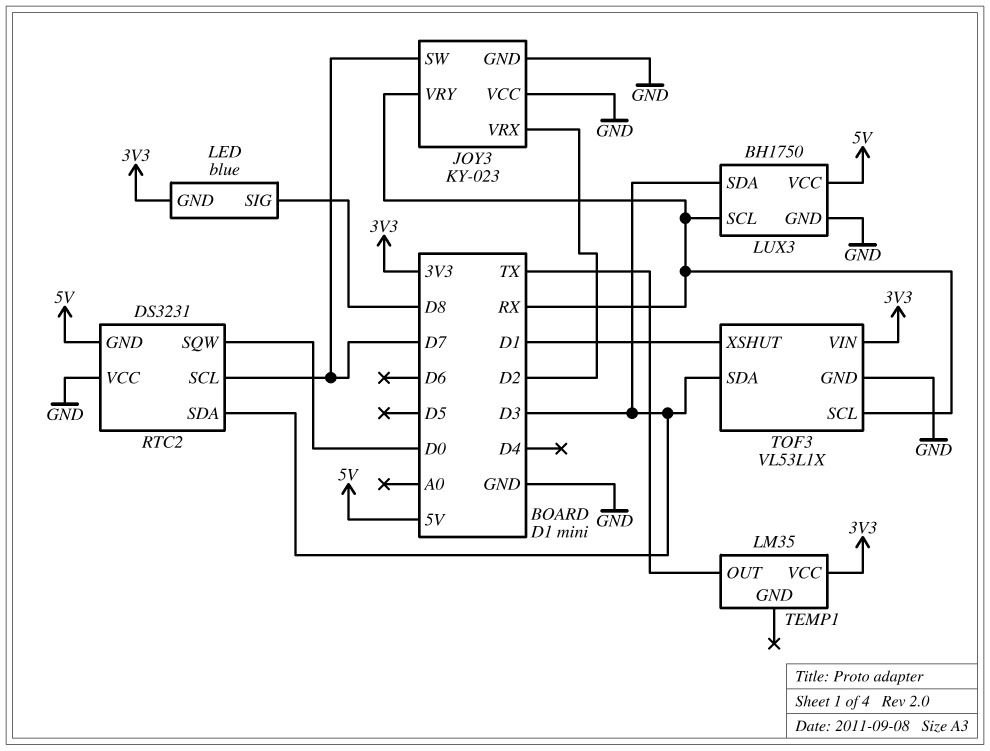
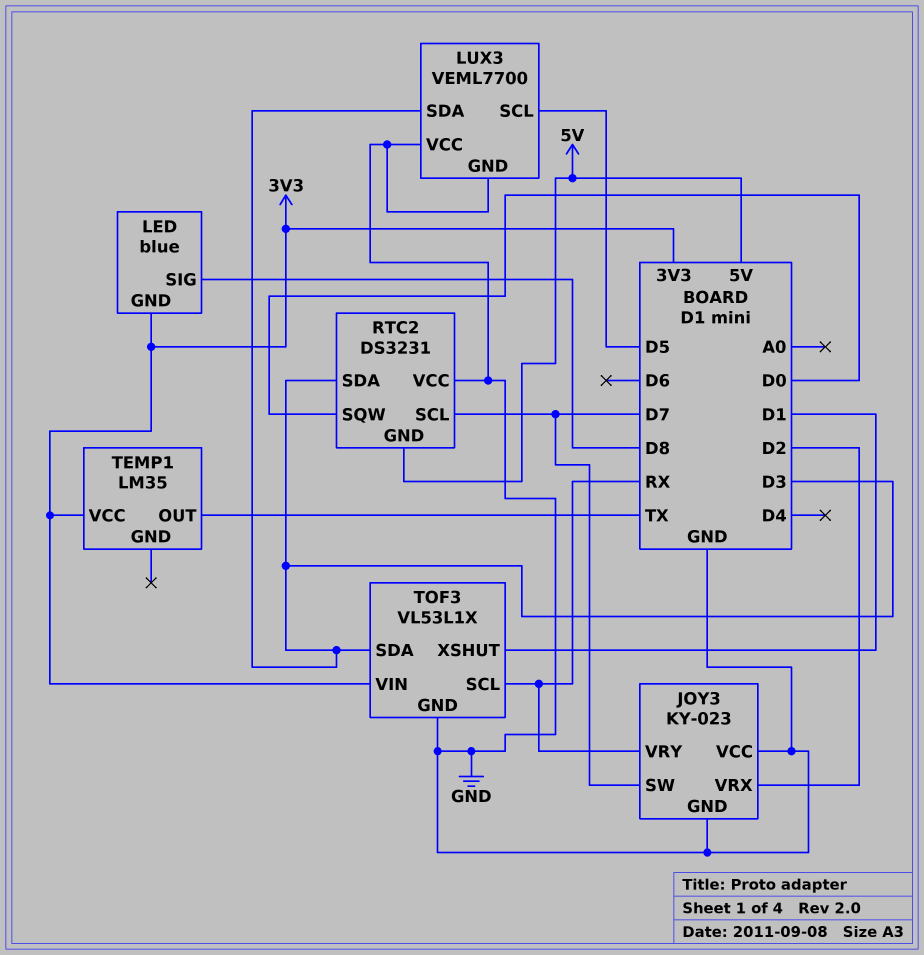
LUX3: BH1750 -> VEML7700
LUX3 pin SCL: RX -> D5
LUX3 pin VCC: 5V -> GND

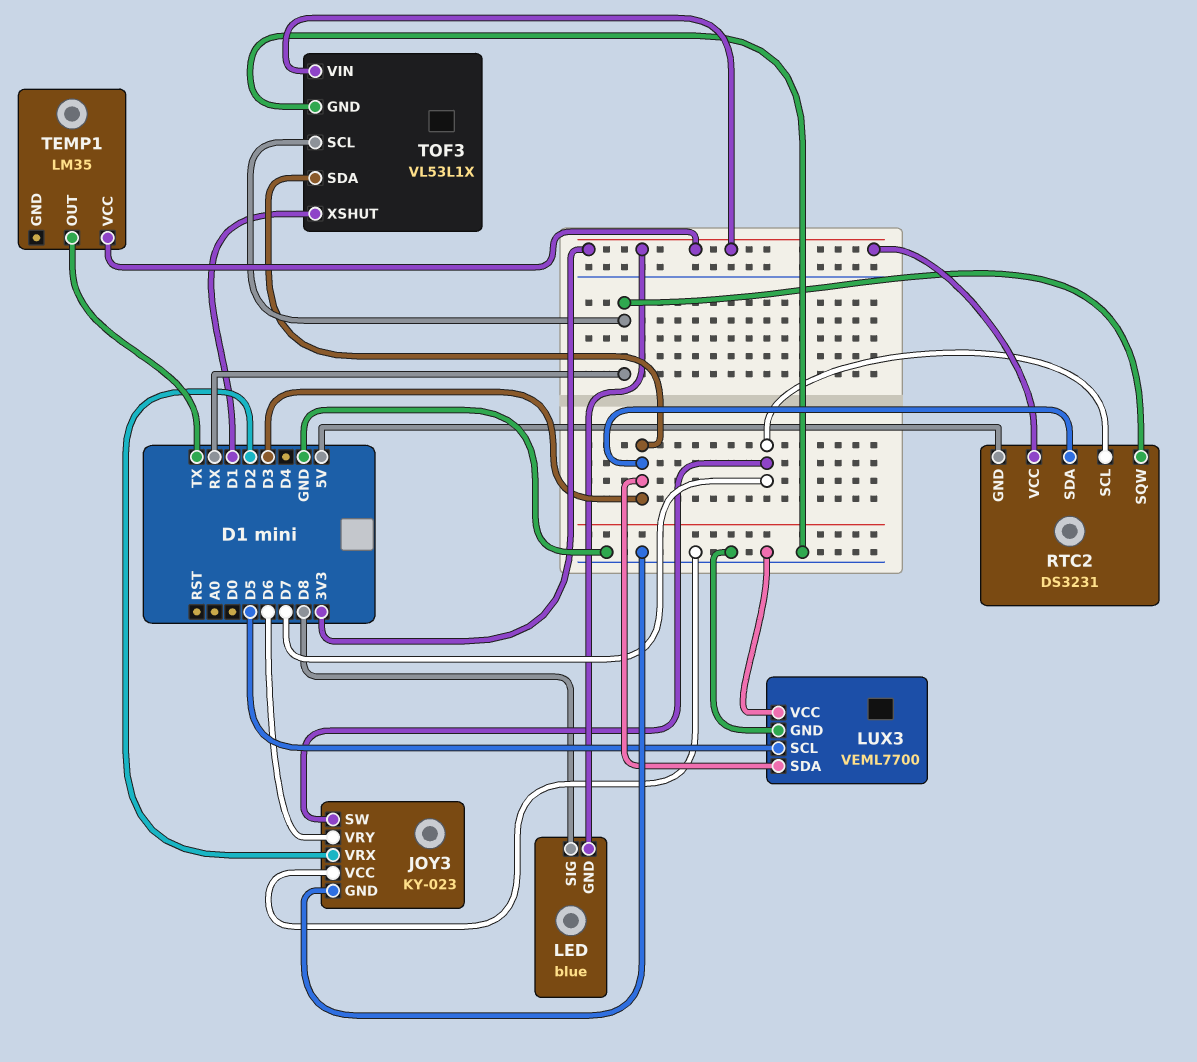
JOY3 pin VRY: RX -> D6
RTC2 pin SQW: D0 -> RX
RTC2 pin VCC: GND -> 3V3

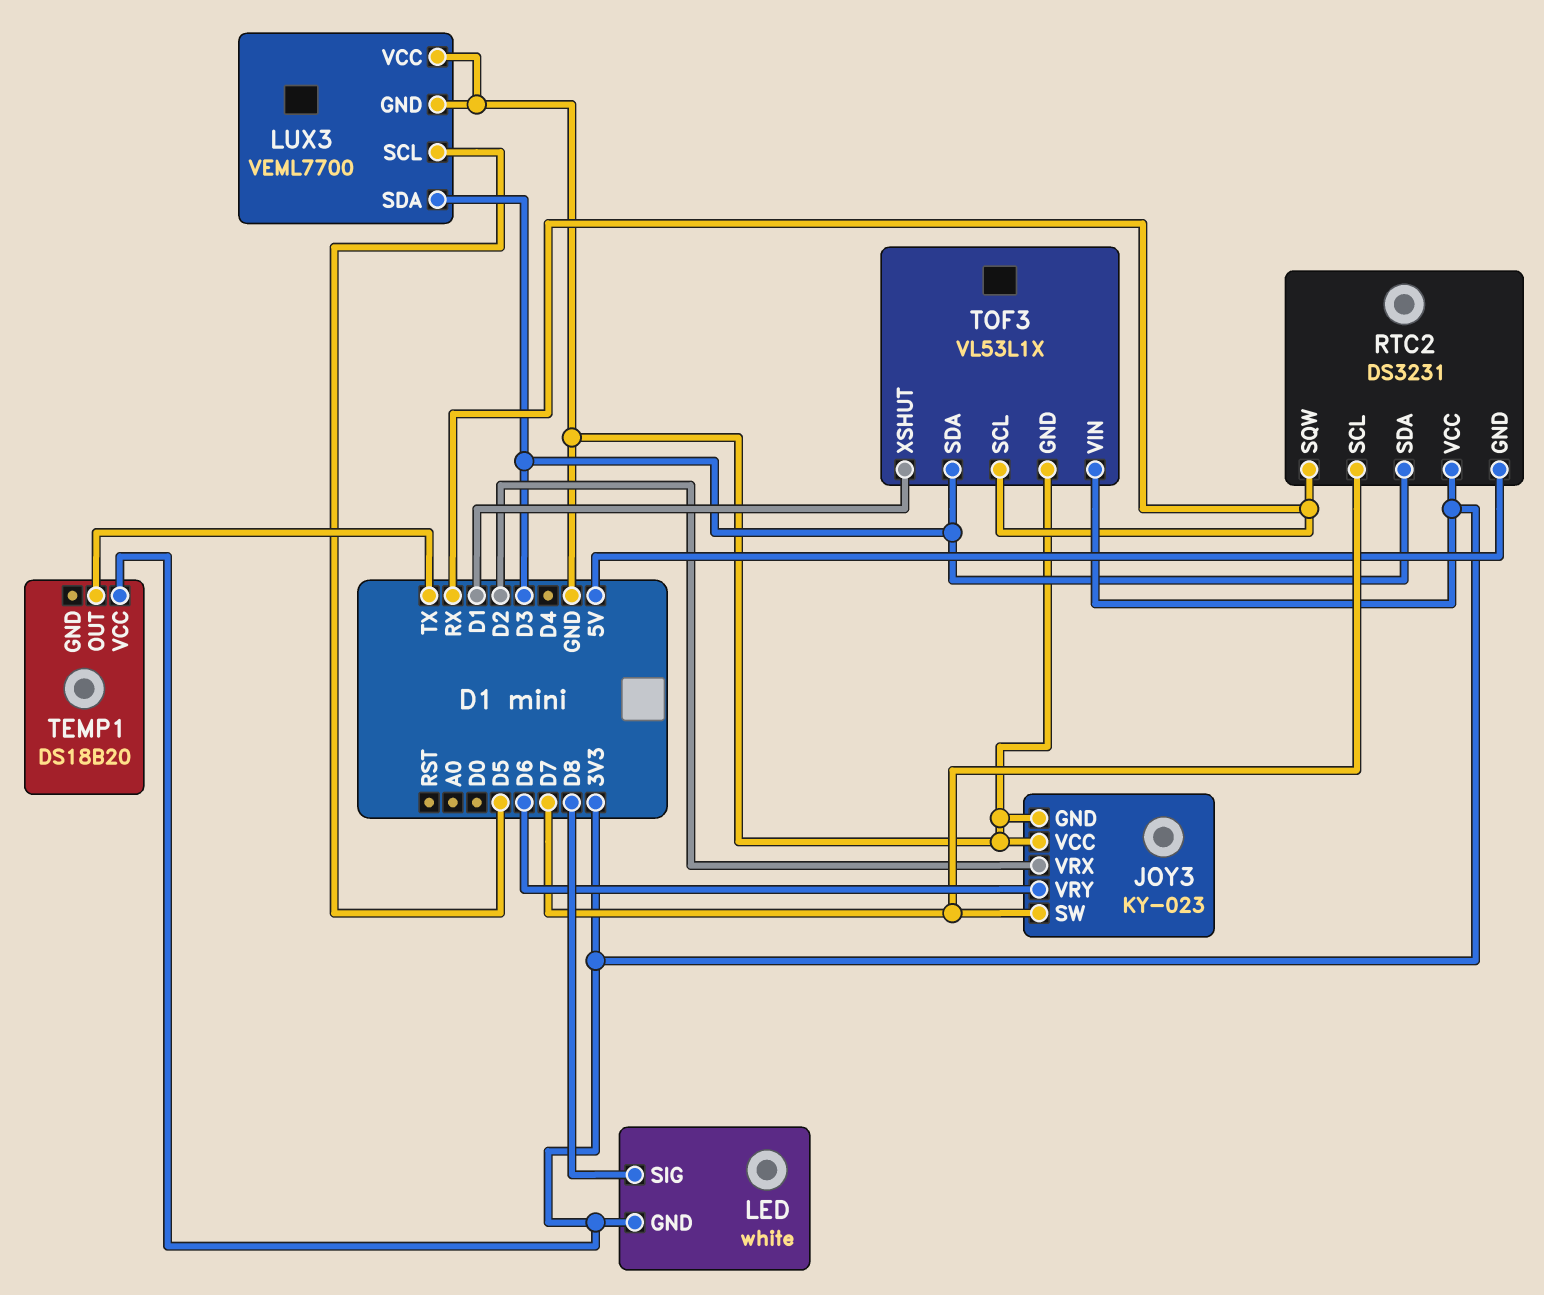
LED: blue -> white
TEMP1: LM35 -> DS18B20

